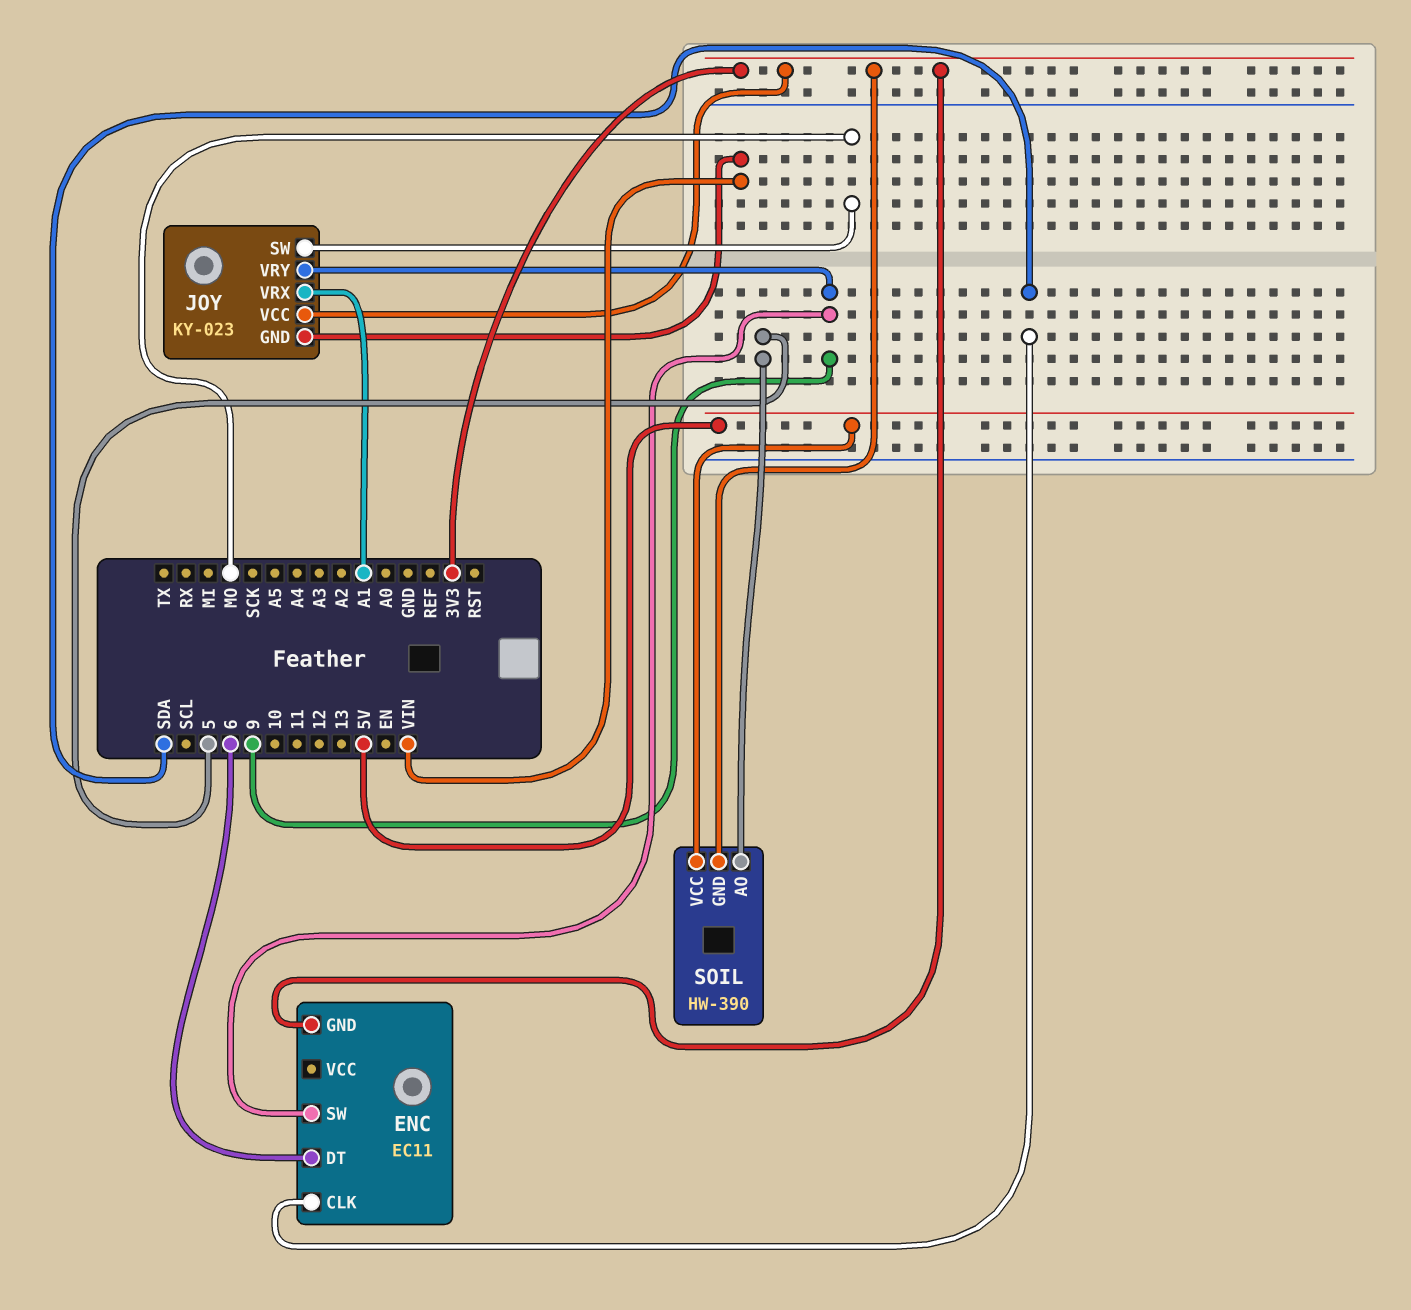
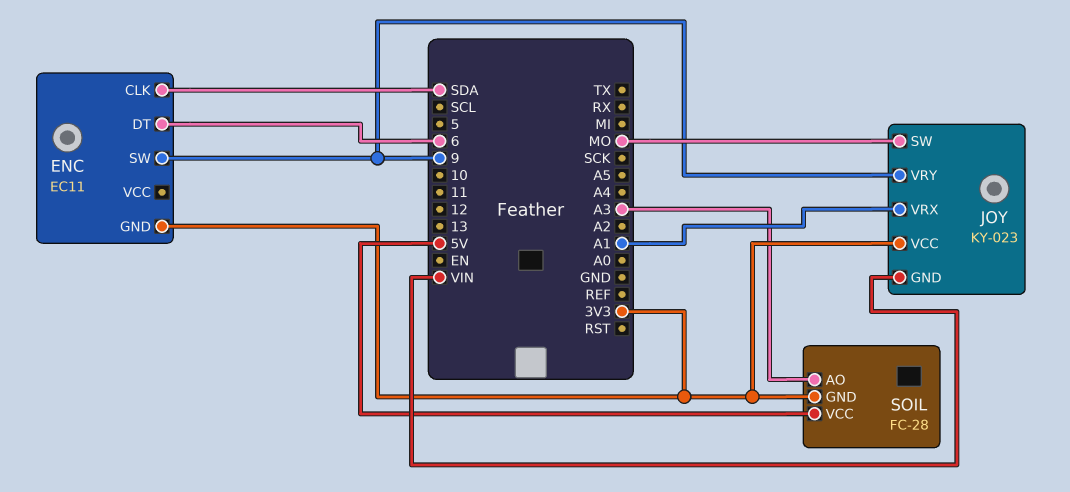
SOIL: HW-390 -> FC-28
SOIL pin AO: 5 -> A3

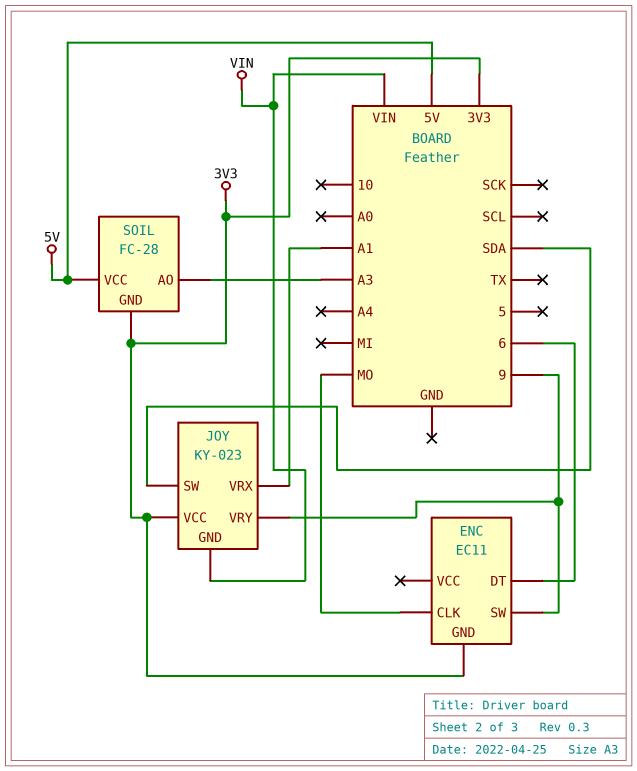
ENC pin CLK: SDA -> MO
JOY pin SW: MO -> SDA

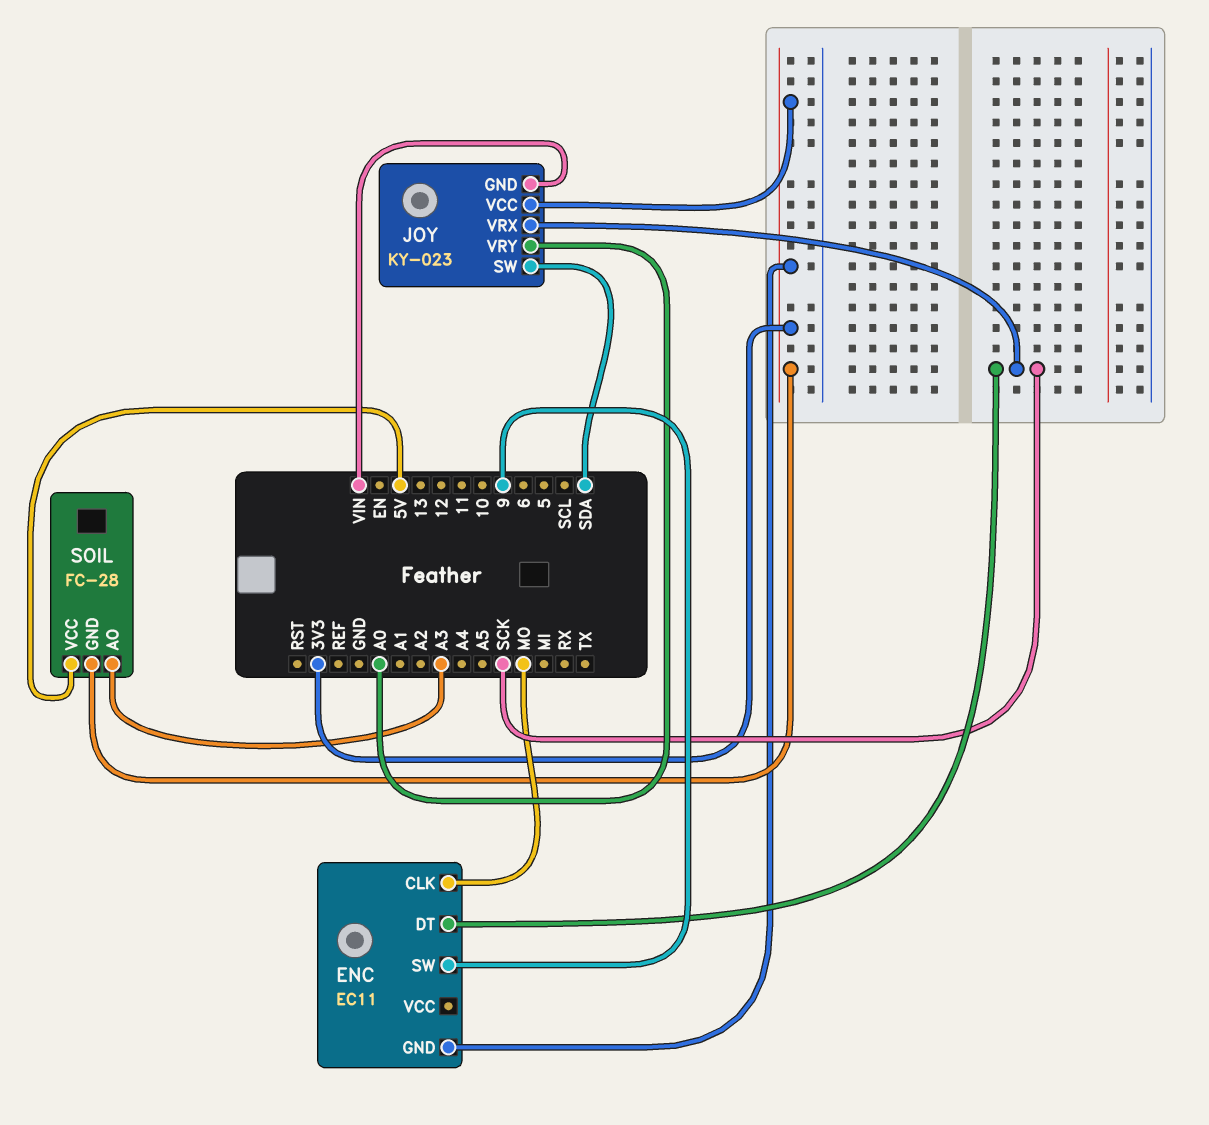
ENC pin DT: 6 -> SCK
JOY pin VRX: A1 -> SCK
JOY pin VRY: 9 -> A0

